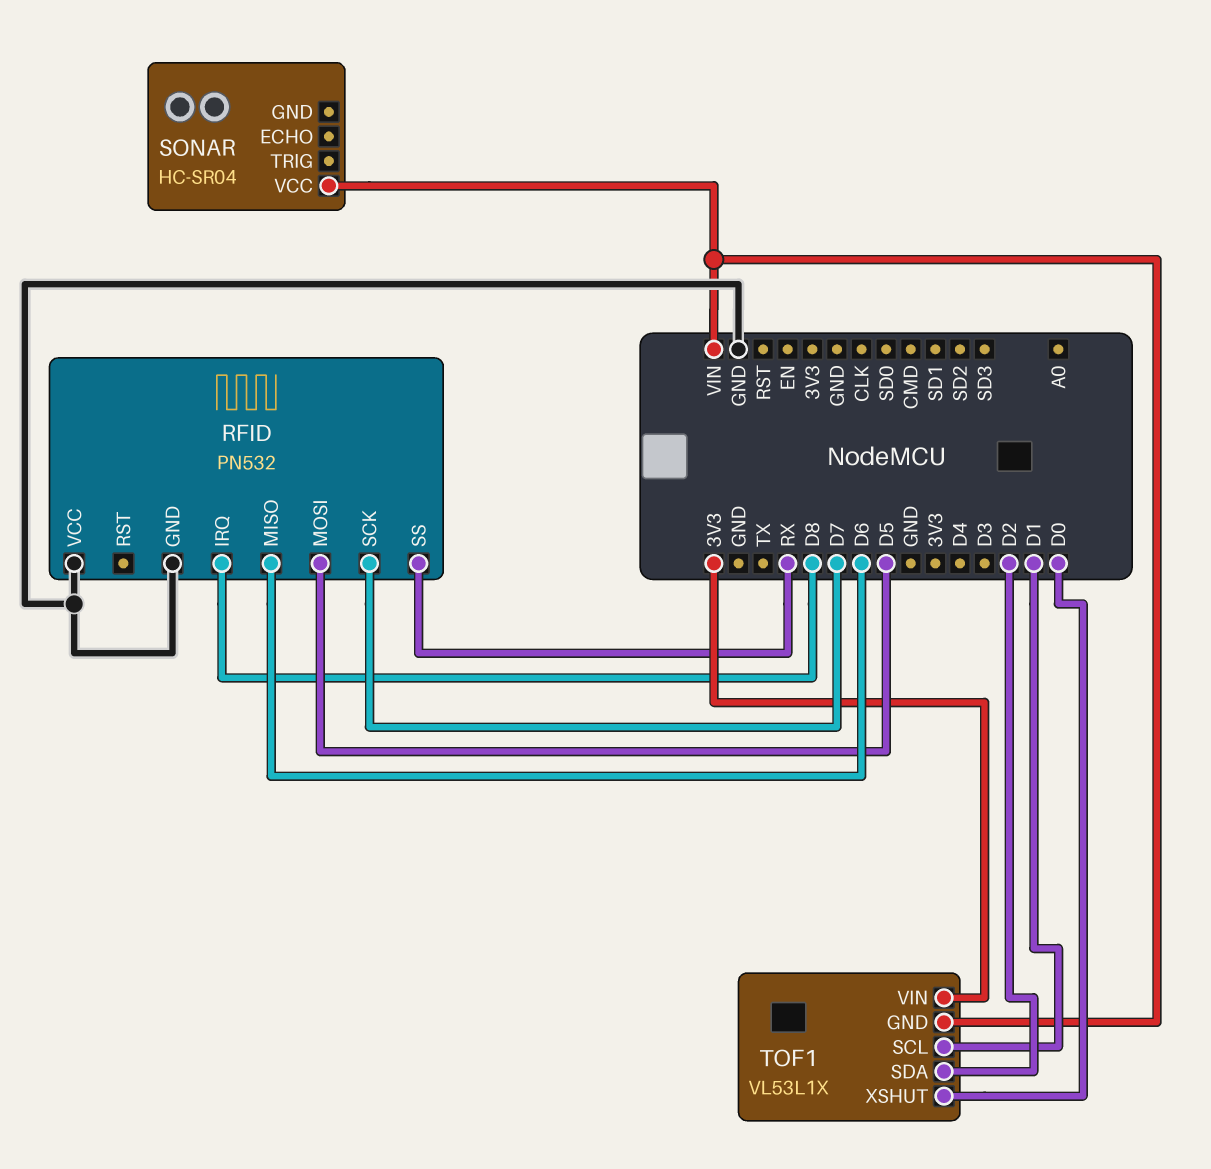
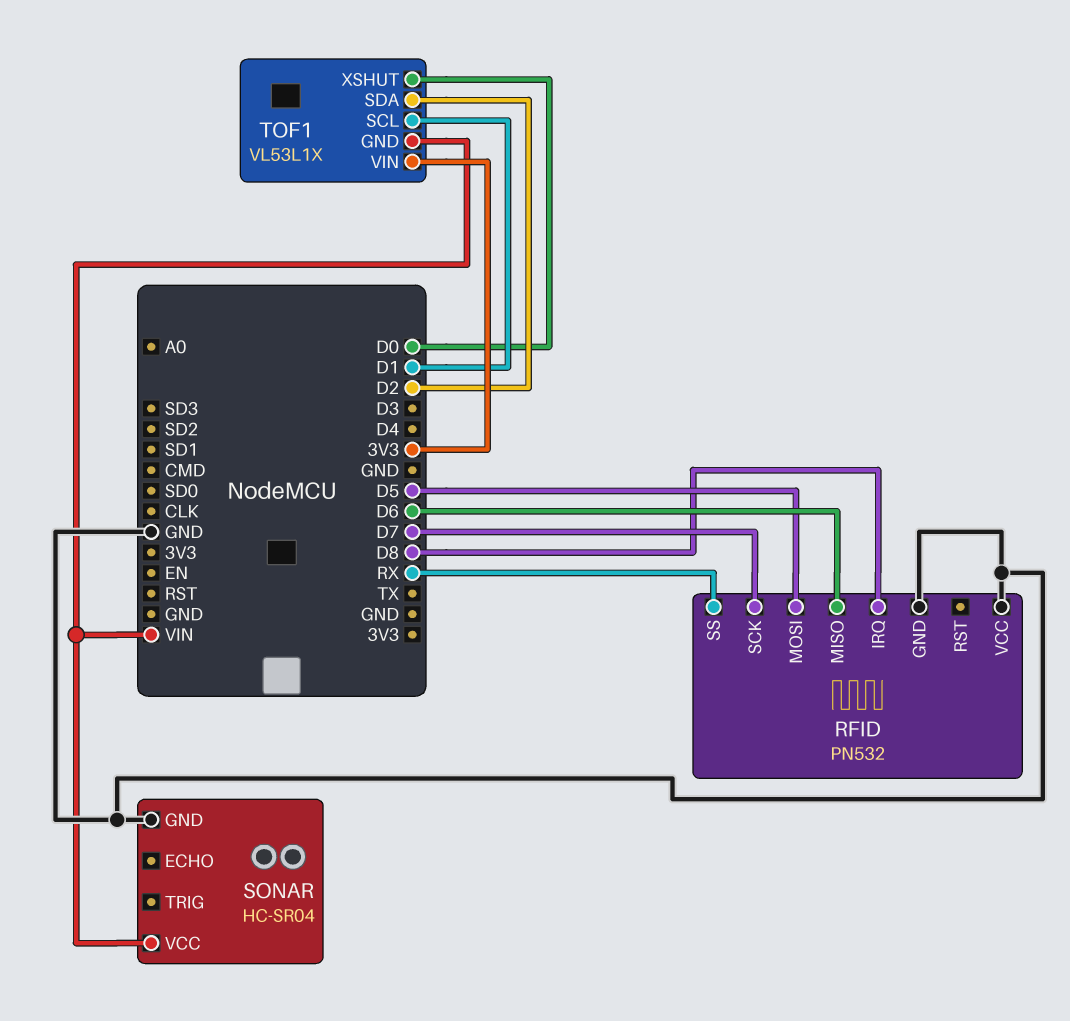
SONAR pin GND: none -> GND

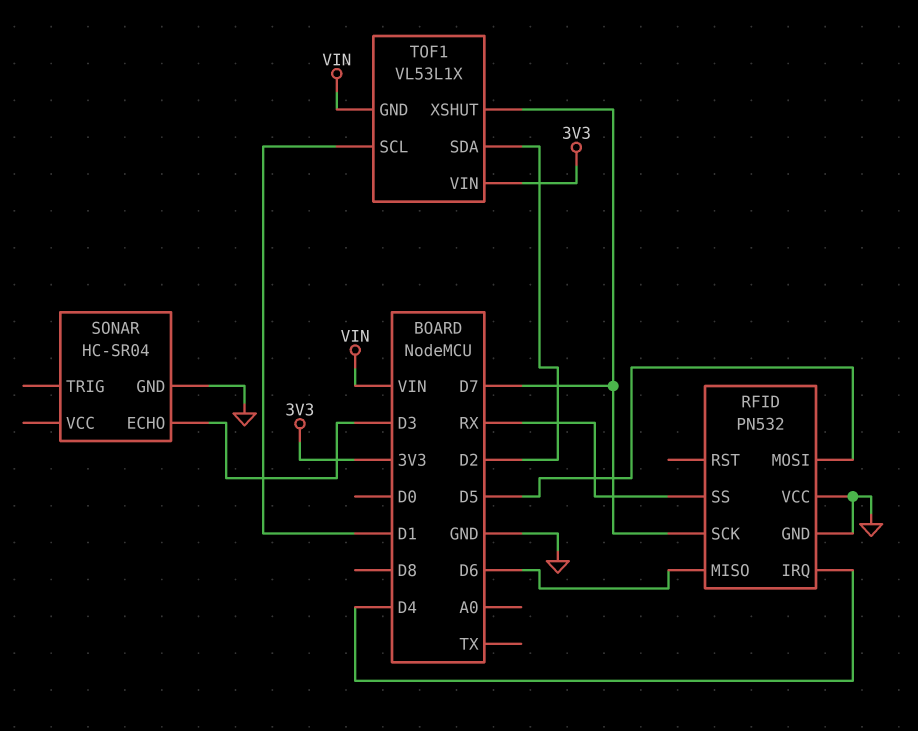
RFID pin IRQ: D8 -> D4
SONAR pin ECHO: none -> D3
SONAR pin VCC: VIN -> none
TOF1 pin XSHUT: D0 -> D7

